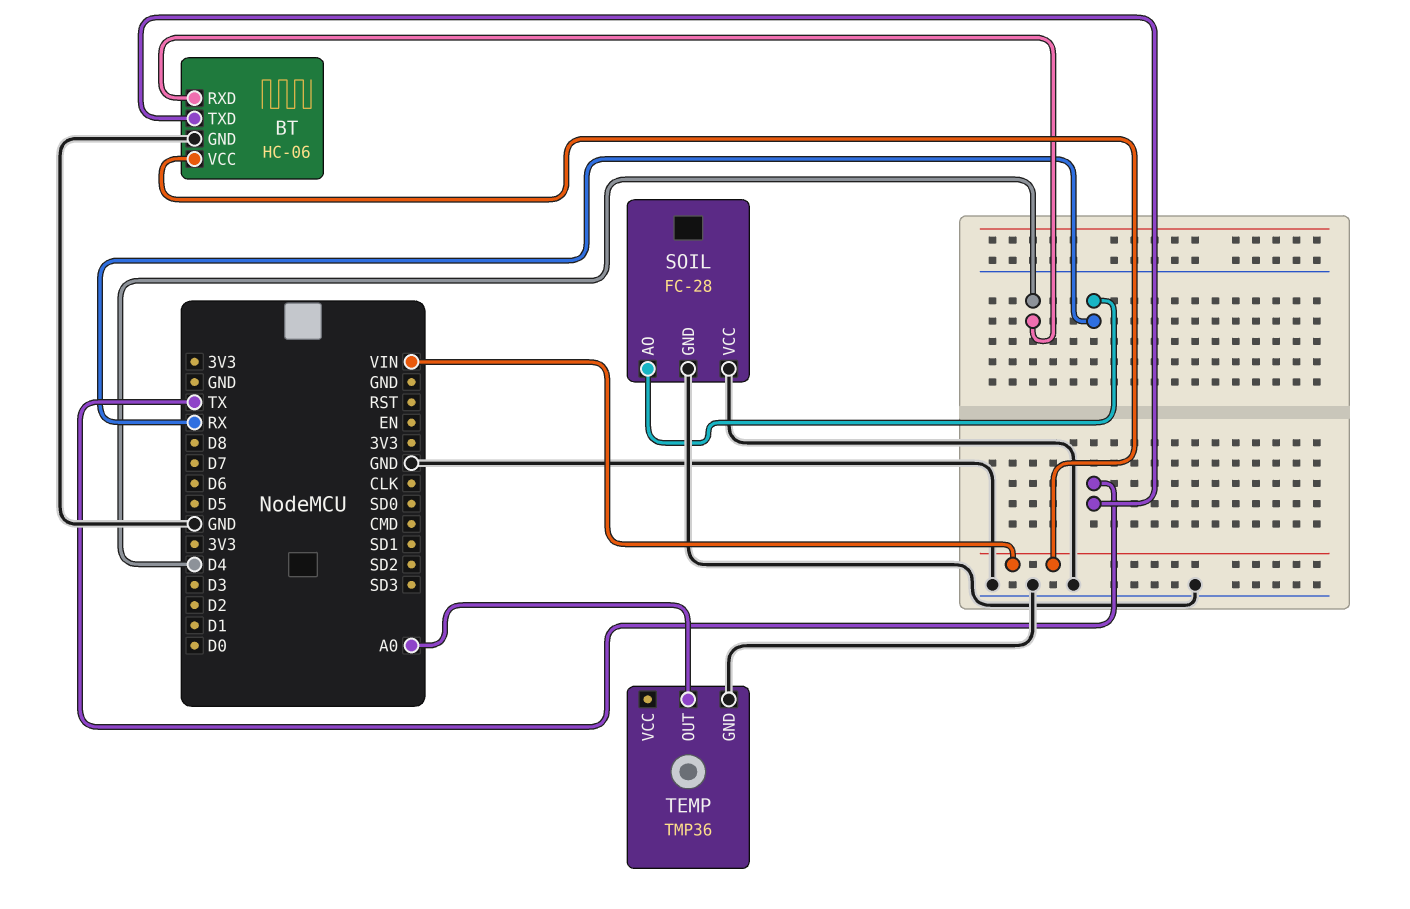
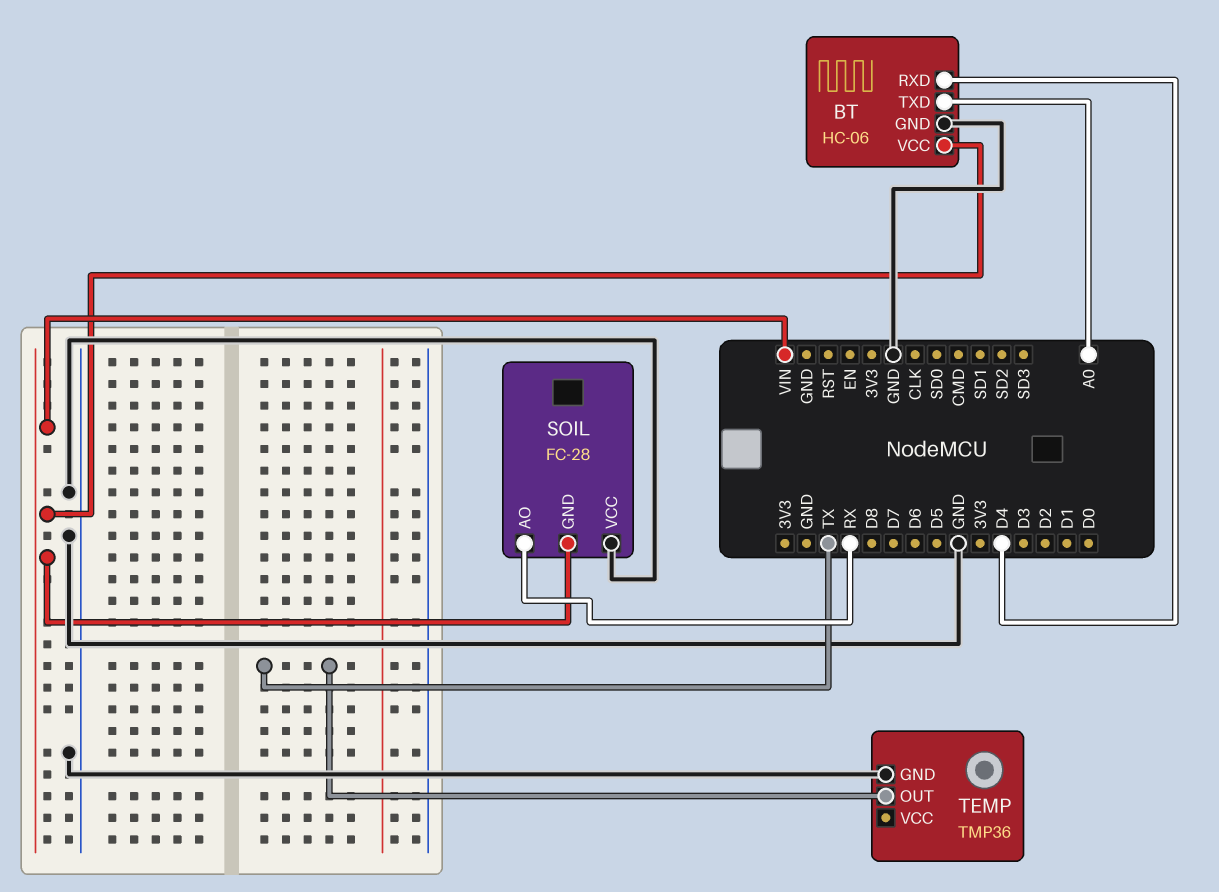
BT pin TXD: TX -> A0
SOIL pin GND: GND -> VIN
TEMP pin OUT: A0 -> TX

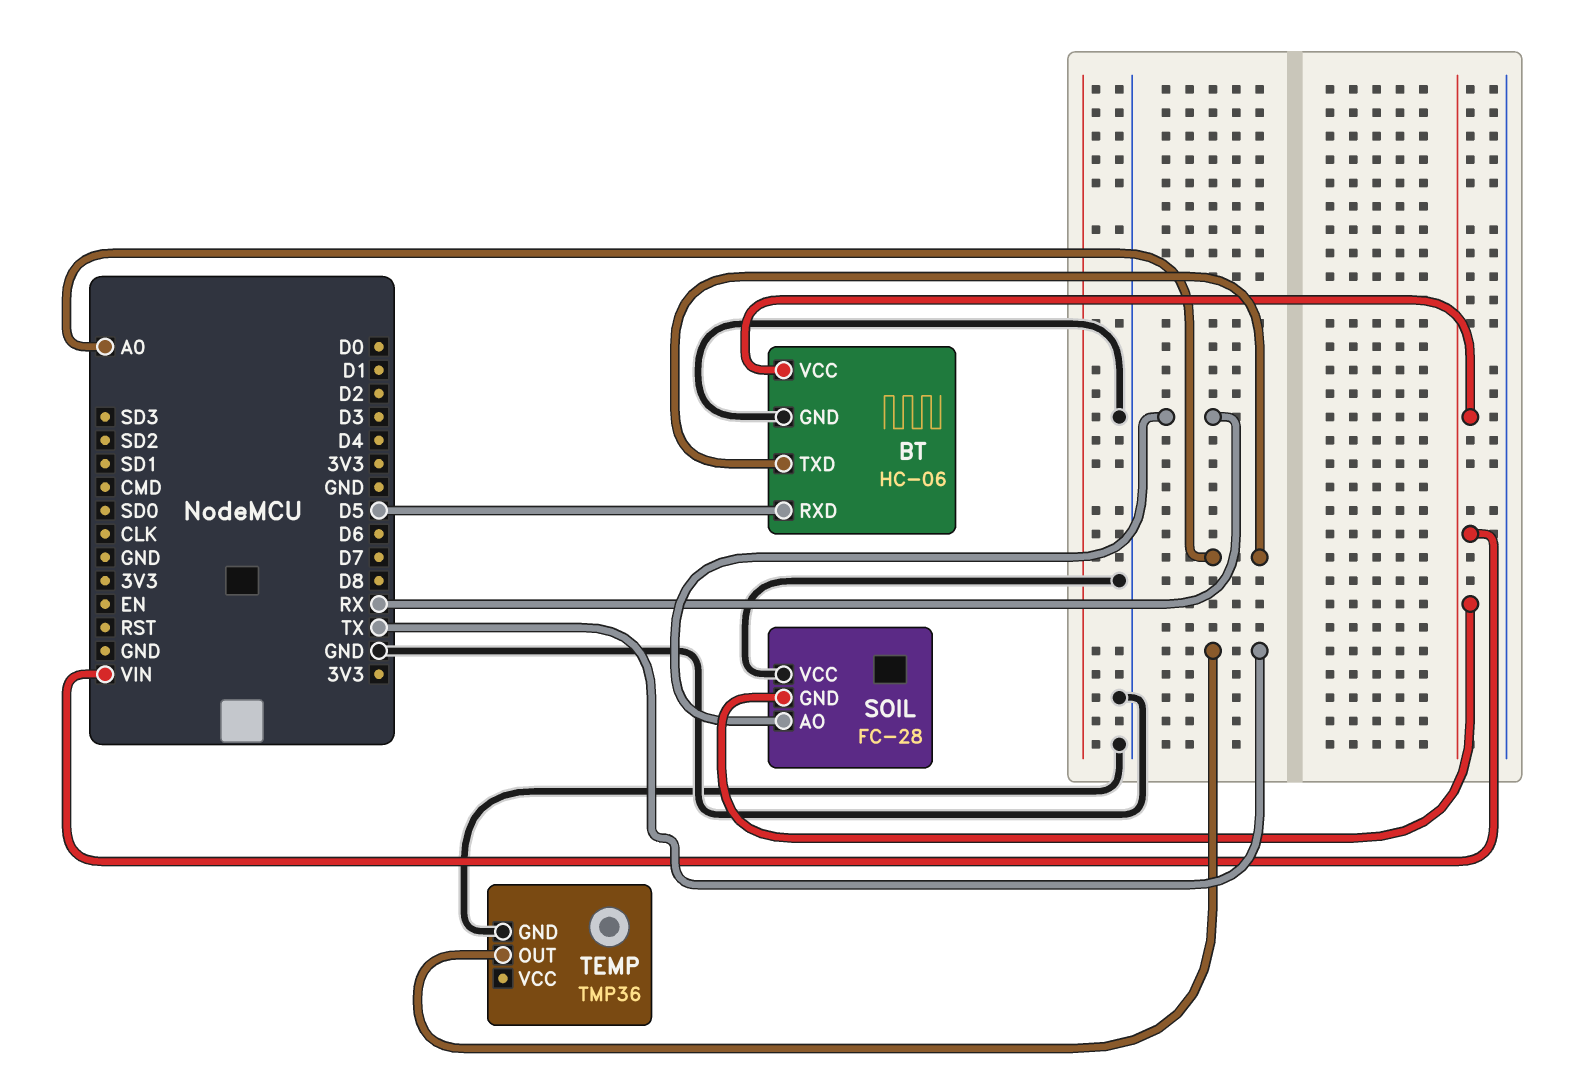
BT pin RXD: D4 -> D5

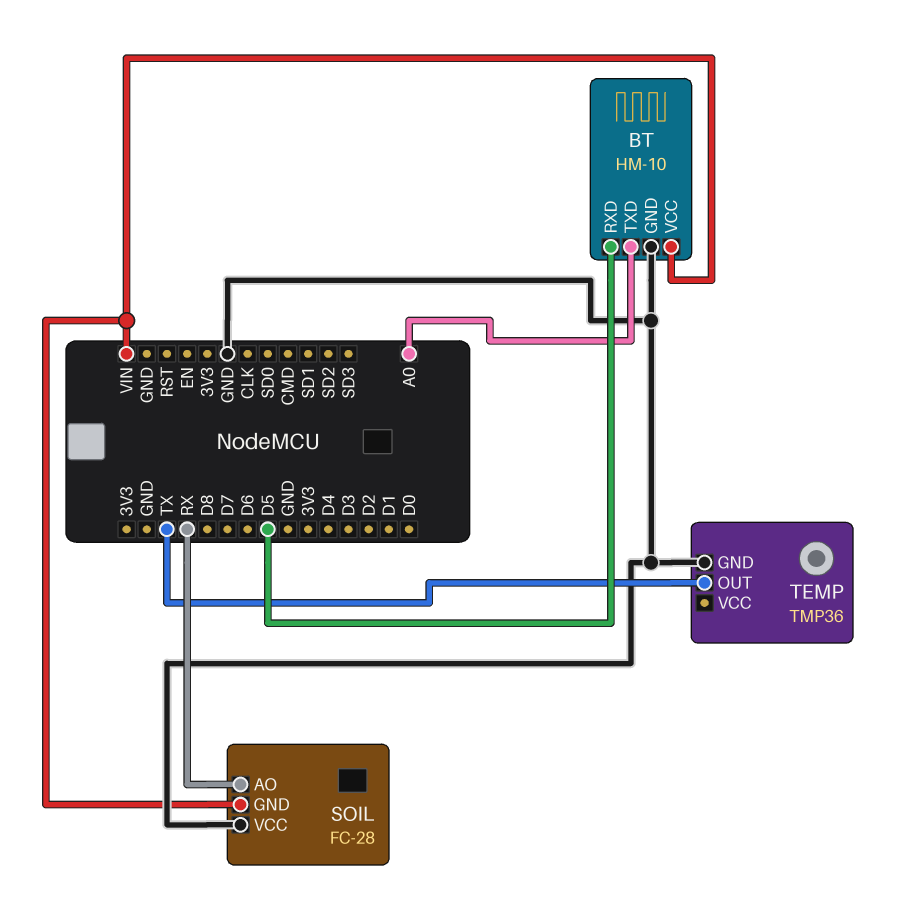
BT: HC-06 -> HM-10

